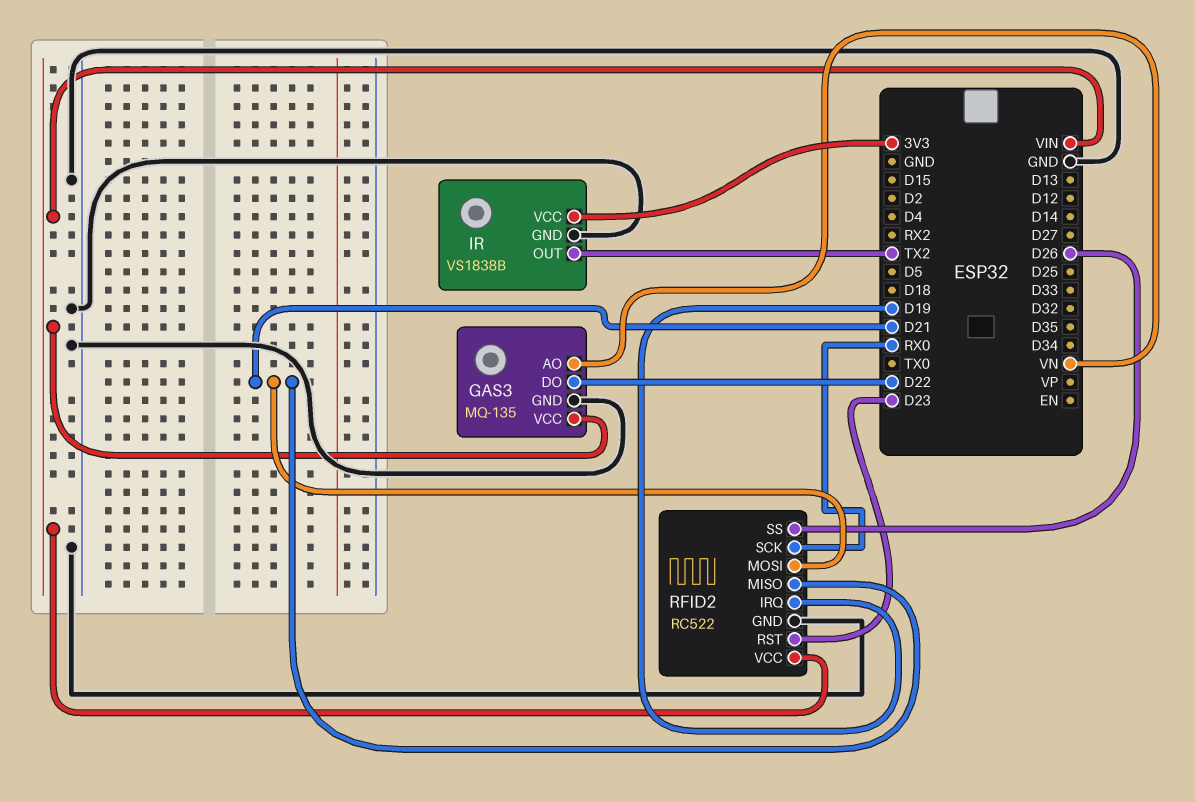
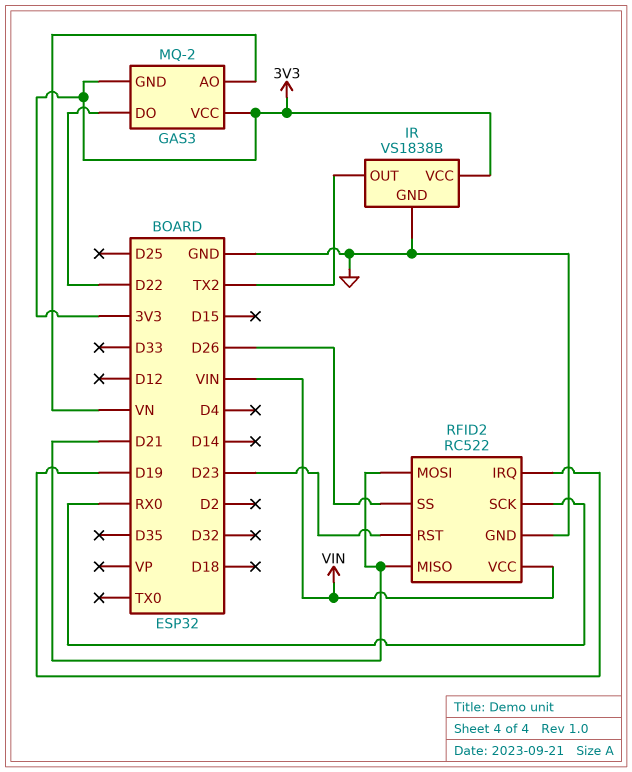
GAS3: MQ-135 -> MQ-2
GAS3 pin GND: GND -> 3V3
GAS3 pin VCC: VIN -> 3V3

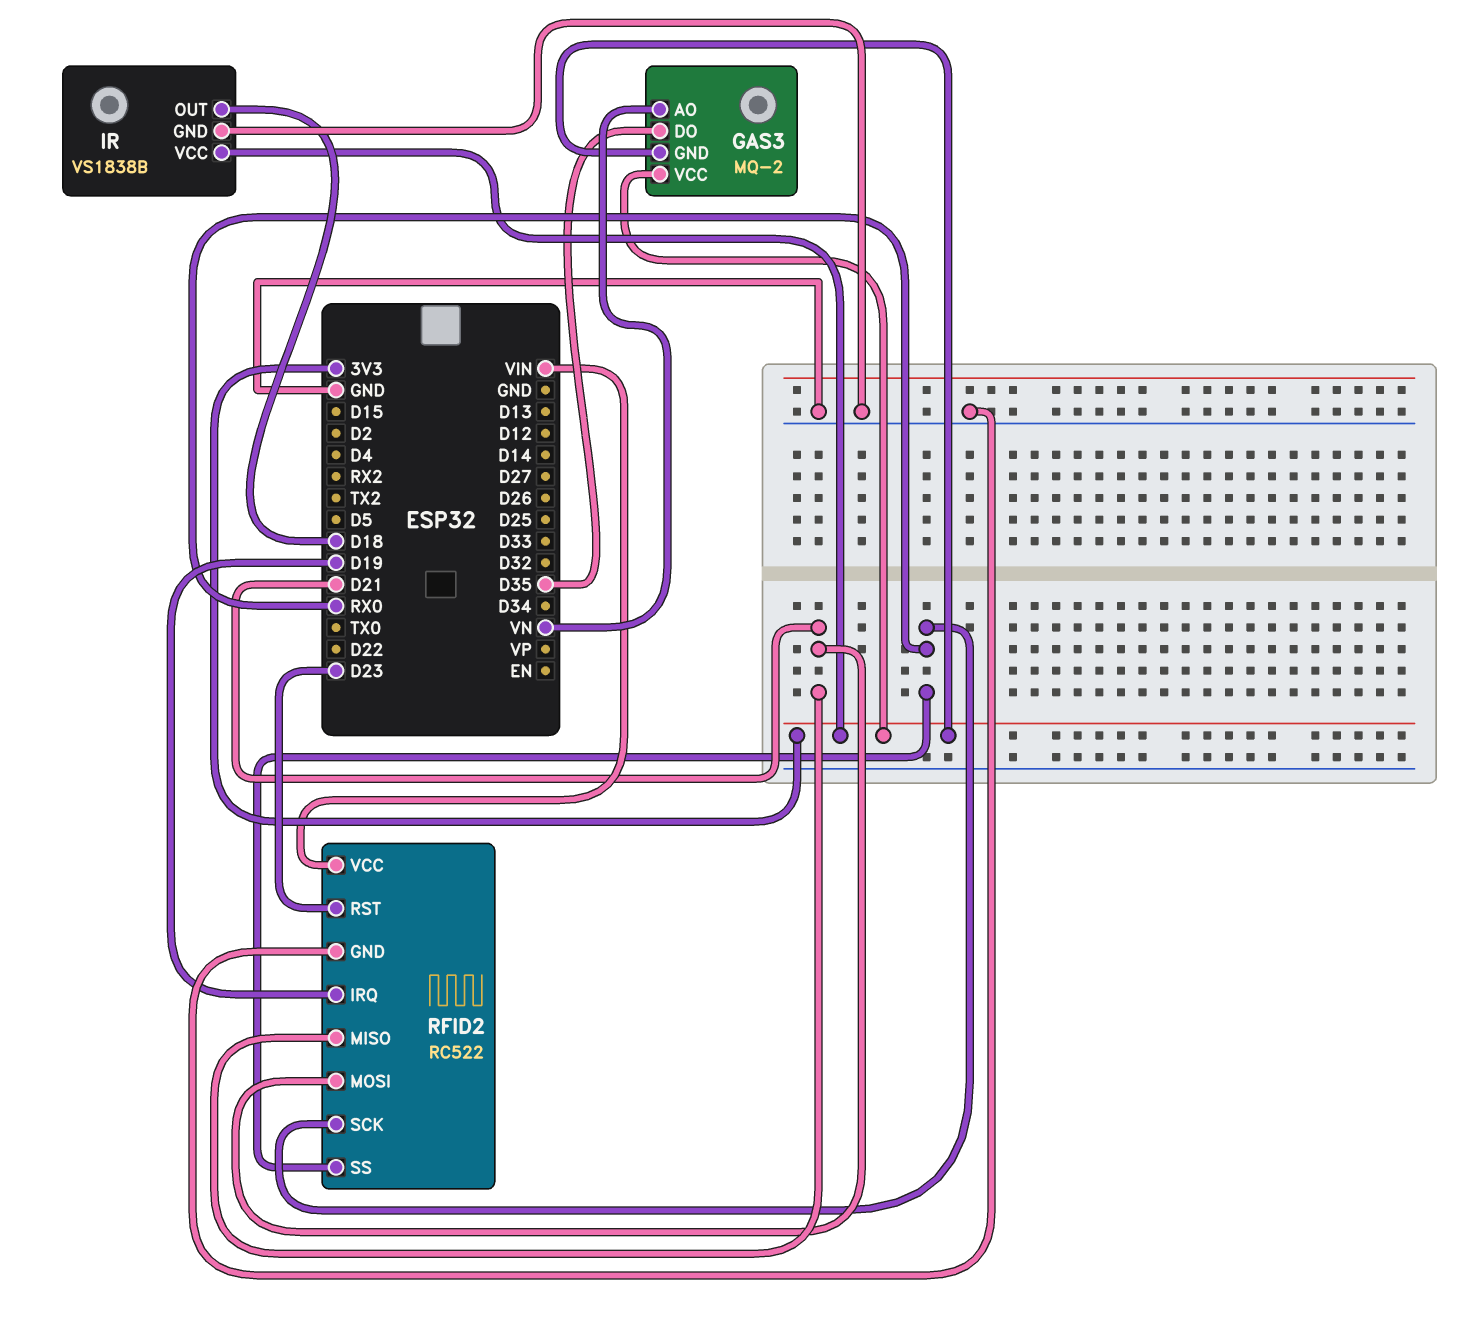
GAS3 pin DO: D22 -> D35
IR pin OUT: TX2 -> D18
RFID2 pin SS: D26 -> RX0

